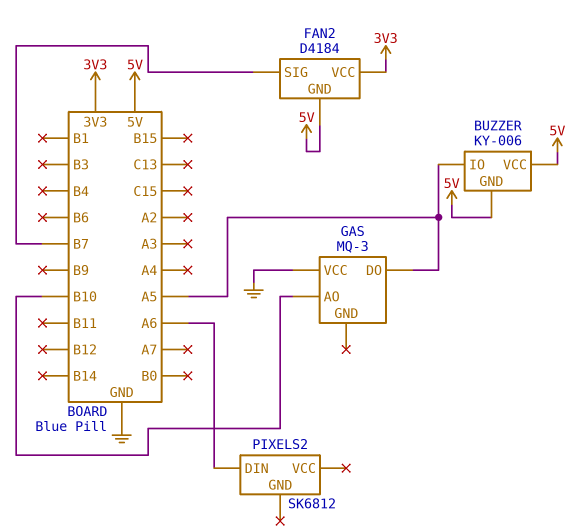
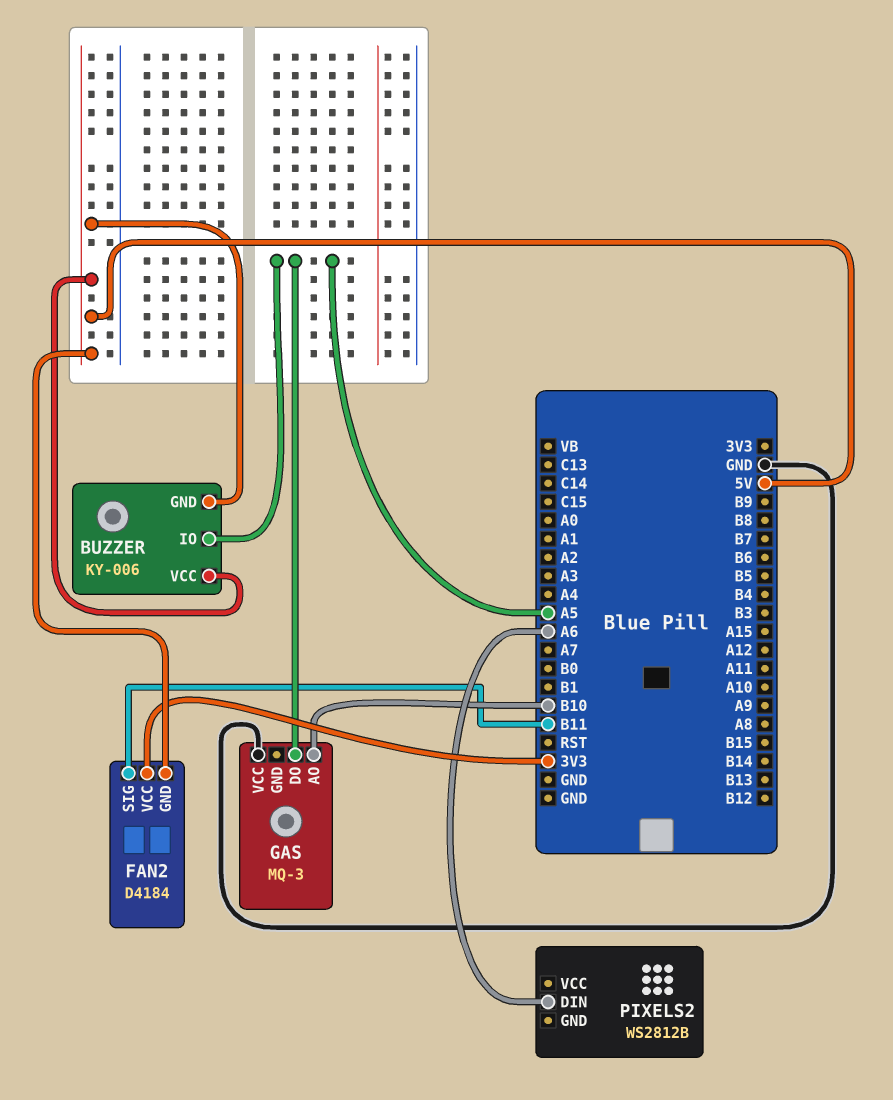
FAN2 pin SIG: B7 -> B11
PIXELS2: SK6812 -> WS2812B

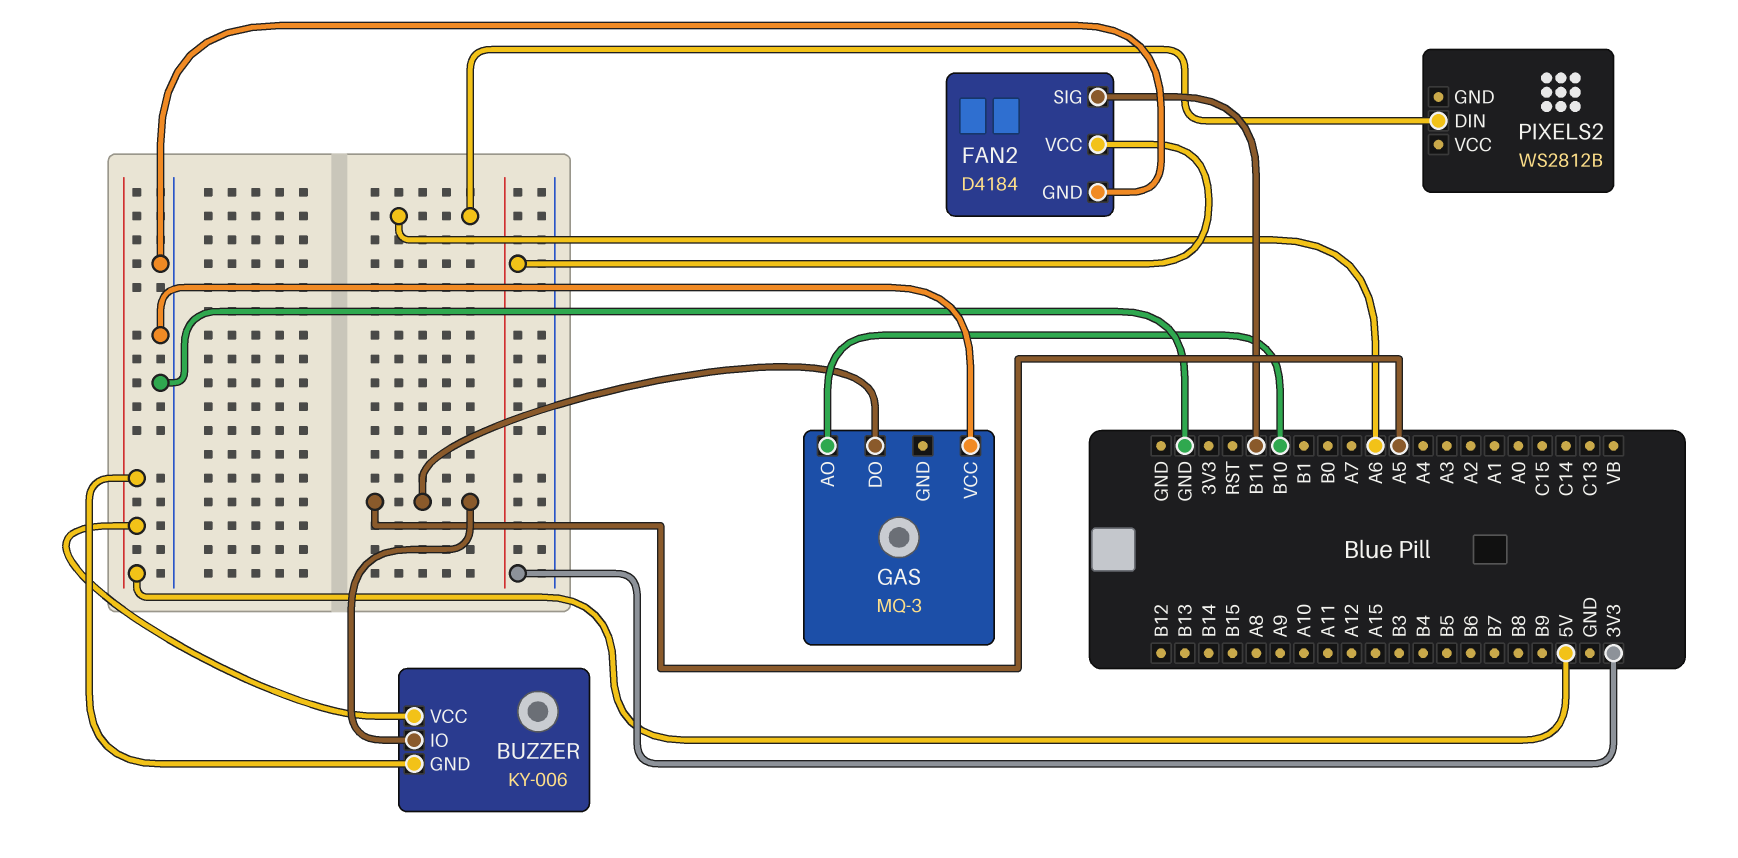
FAN2 pin GND: 5V -> GND

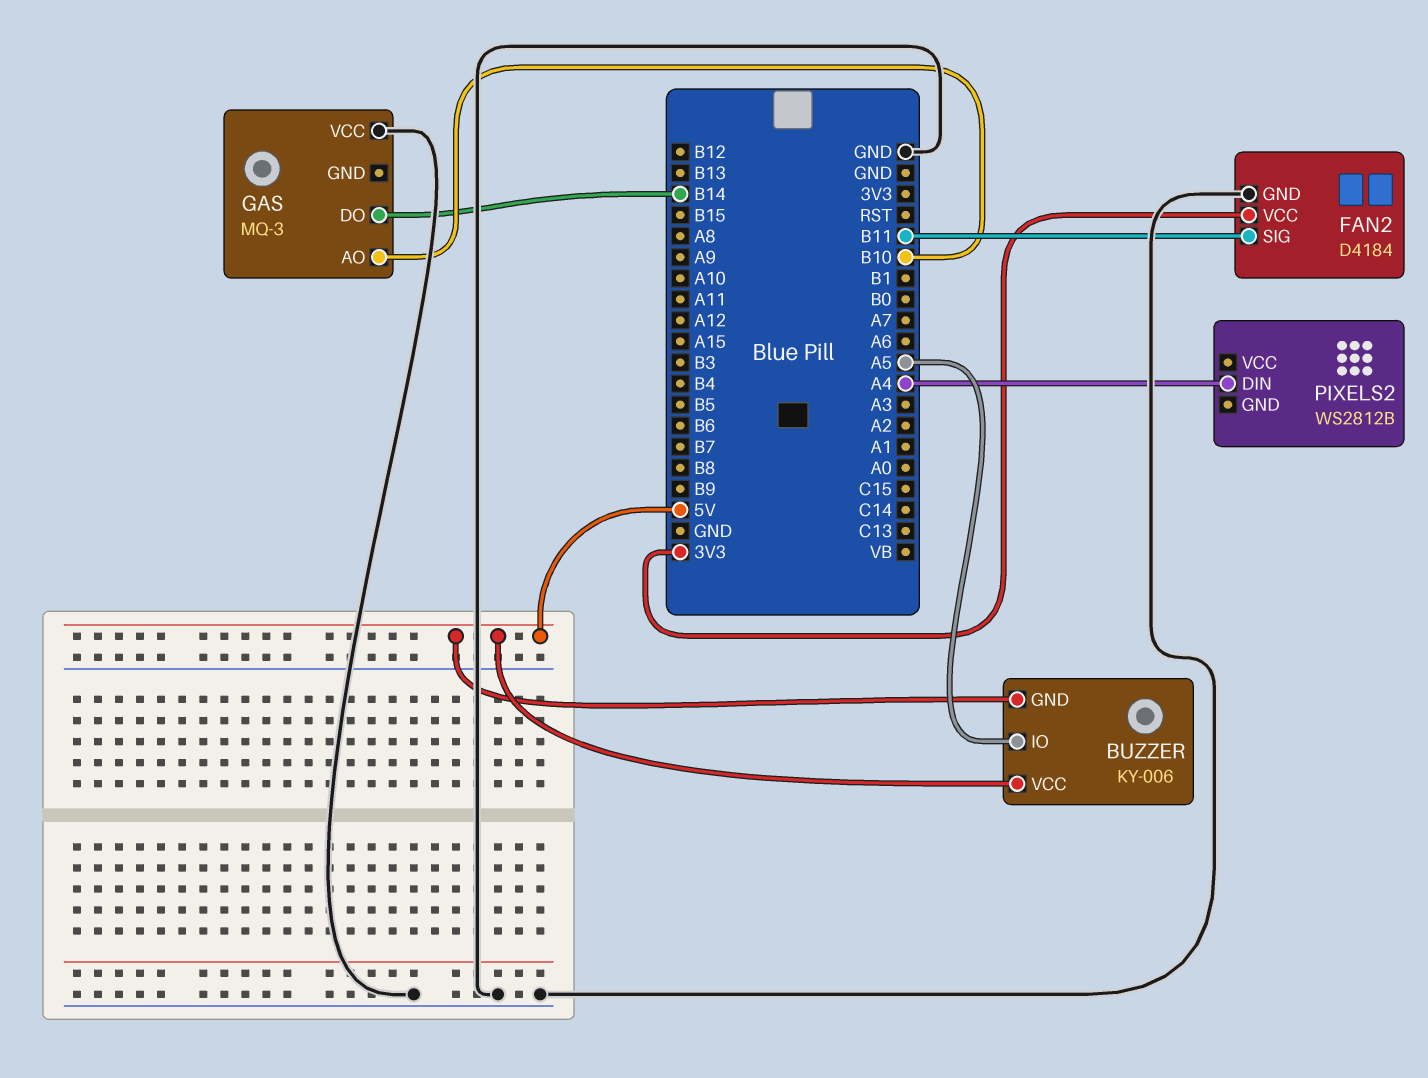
GAS pin DO: A5 -> B14
PIXELS2 pin DIN: A6 -> A4

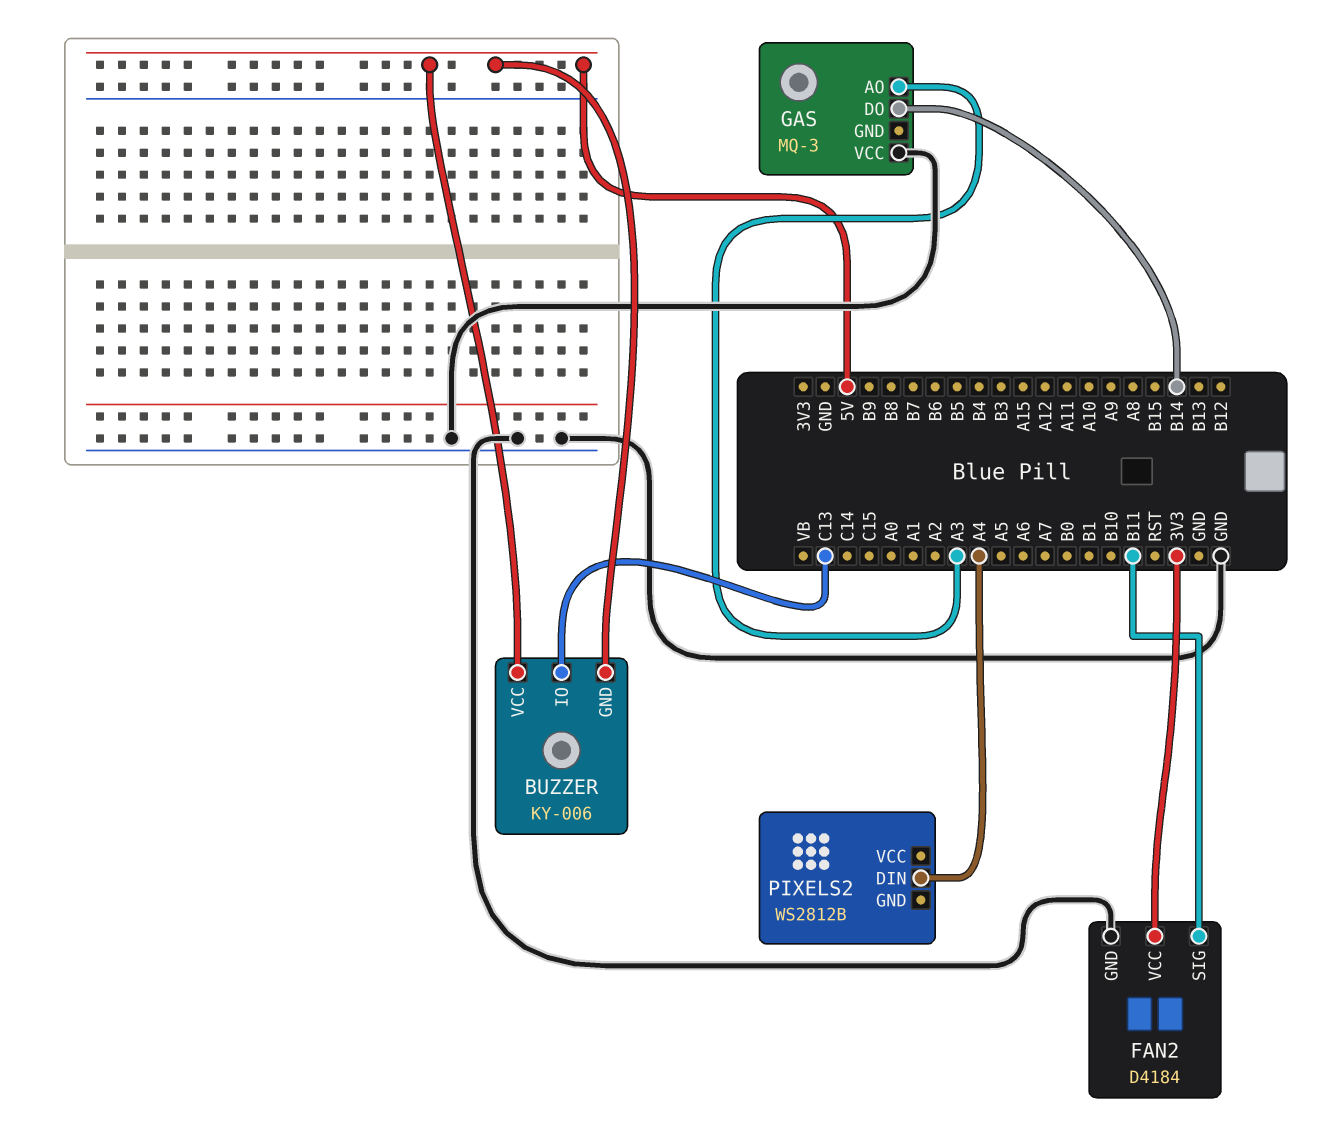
BUZZER pin IO: A5 -> C13
GAS pin AO: B10 -> A3

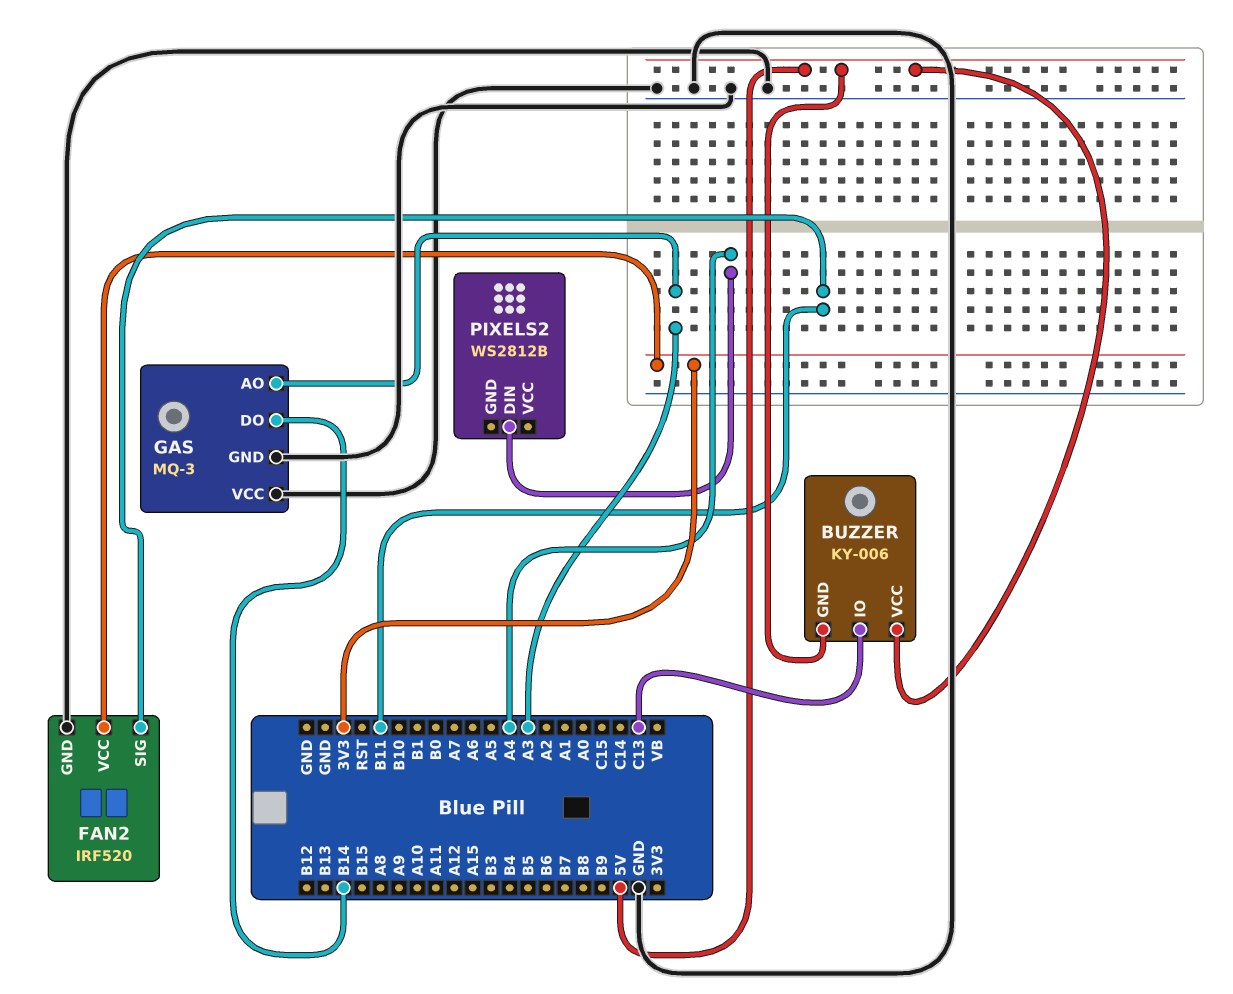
FAN2: D4184 -> IRF520
GAS pin GND: none -> GND

